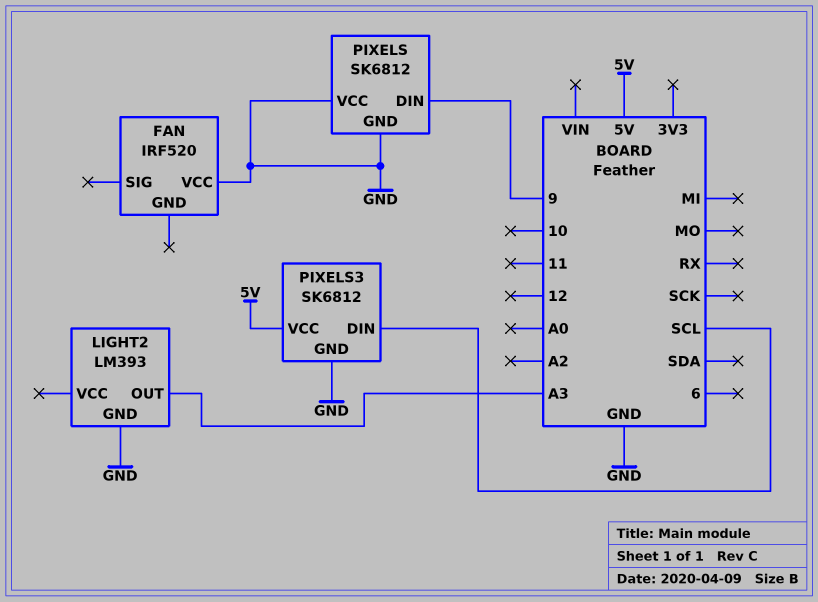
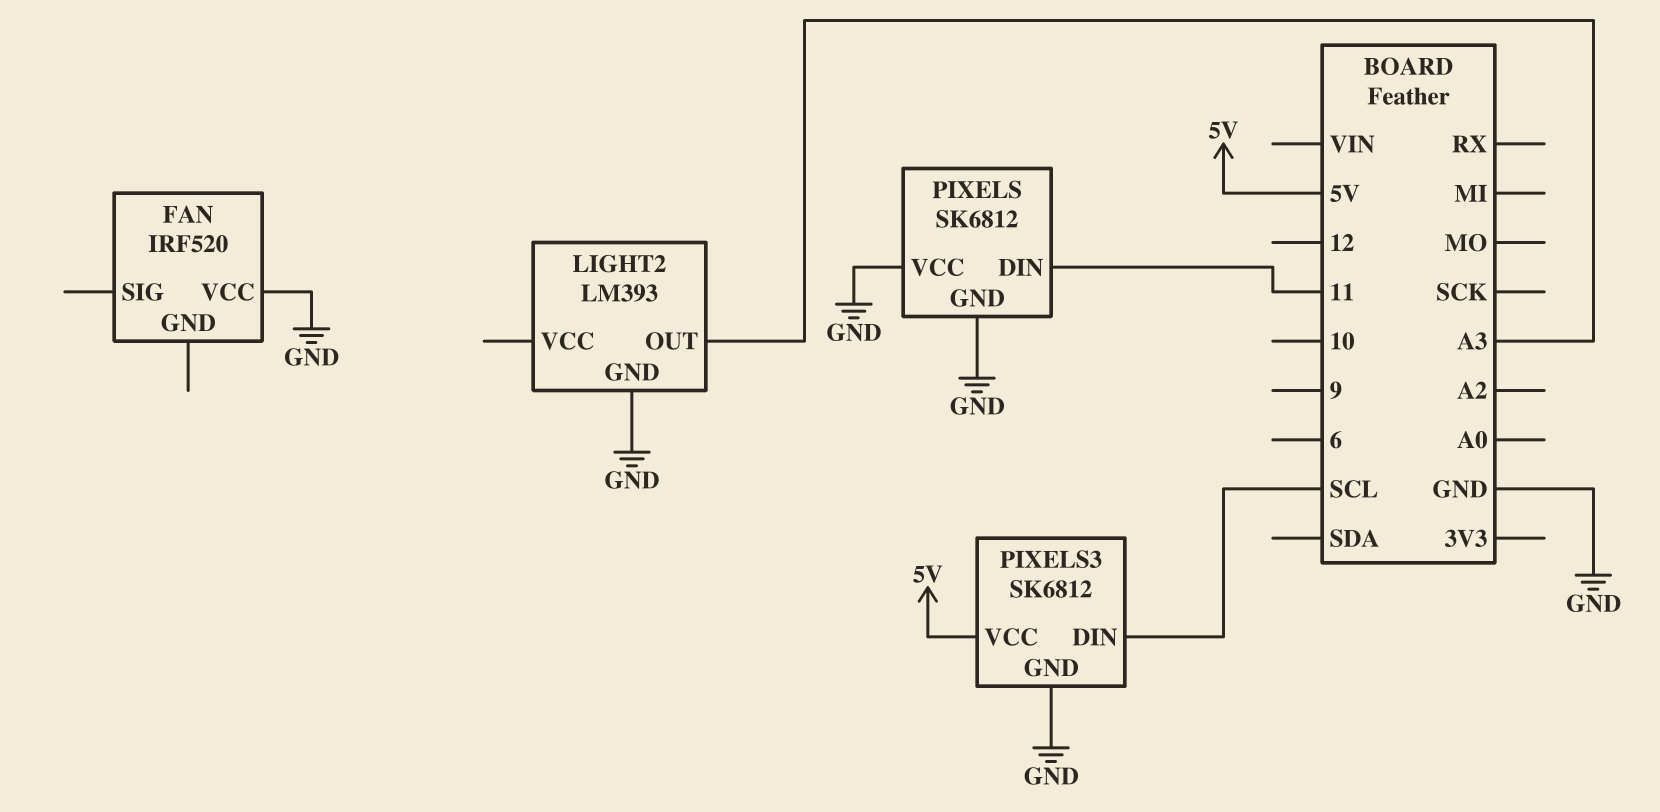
PIXELS pin DIN: 9 -> 11

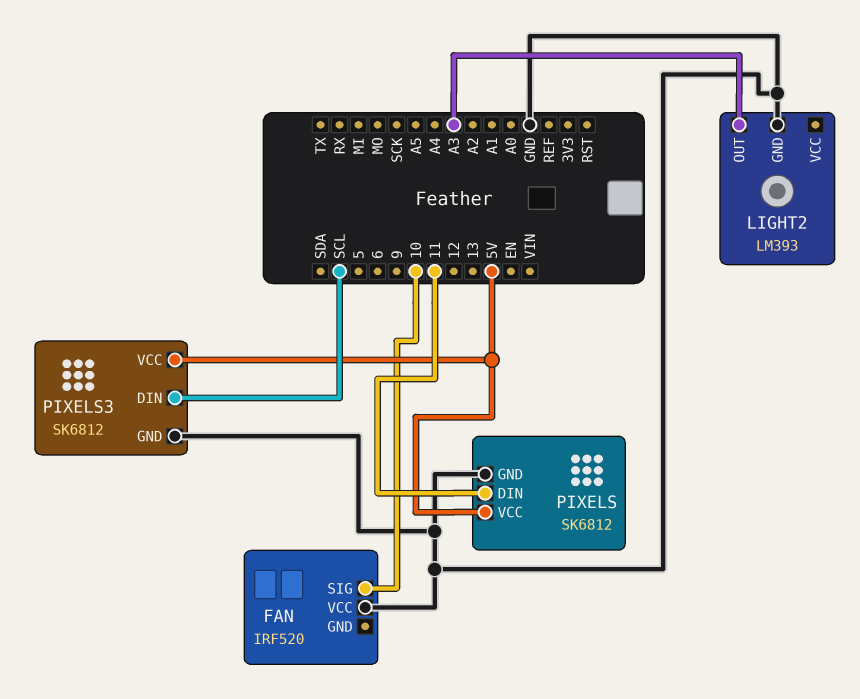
FAN pin SIG: none -> 10
PIXELS pin VCC: GND -> 5V

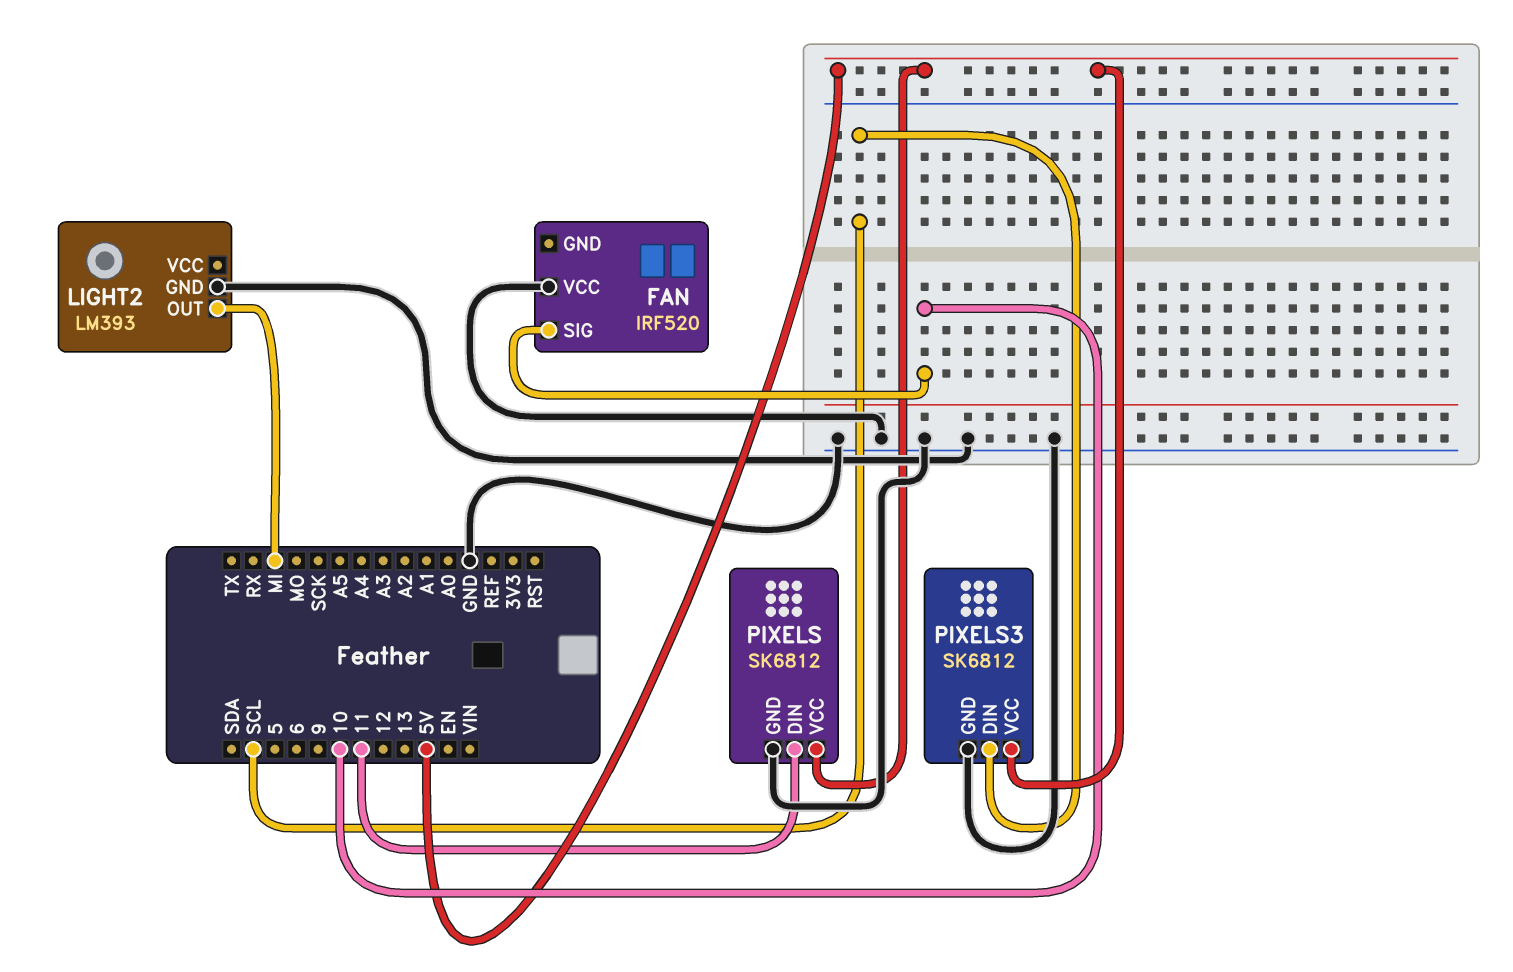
LIGHT2 pin OUT: A3 -> MI

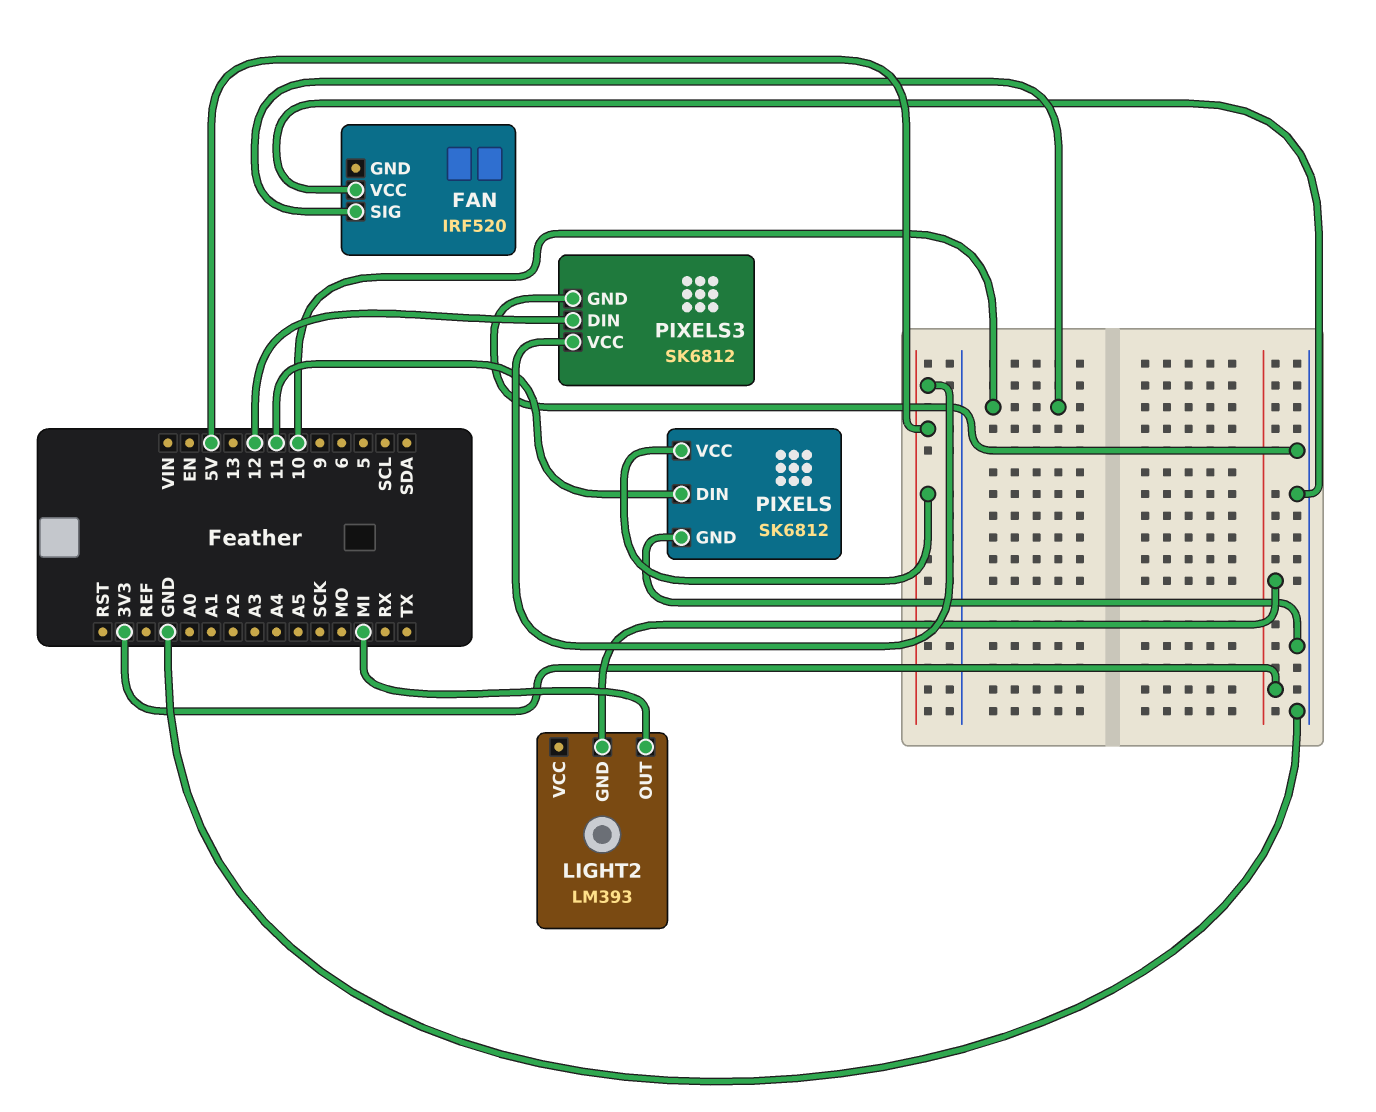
LIGHT2 pin GND: GND -> 3V3
PIXELS3 pin DIN: SCL -> 12

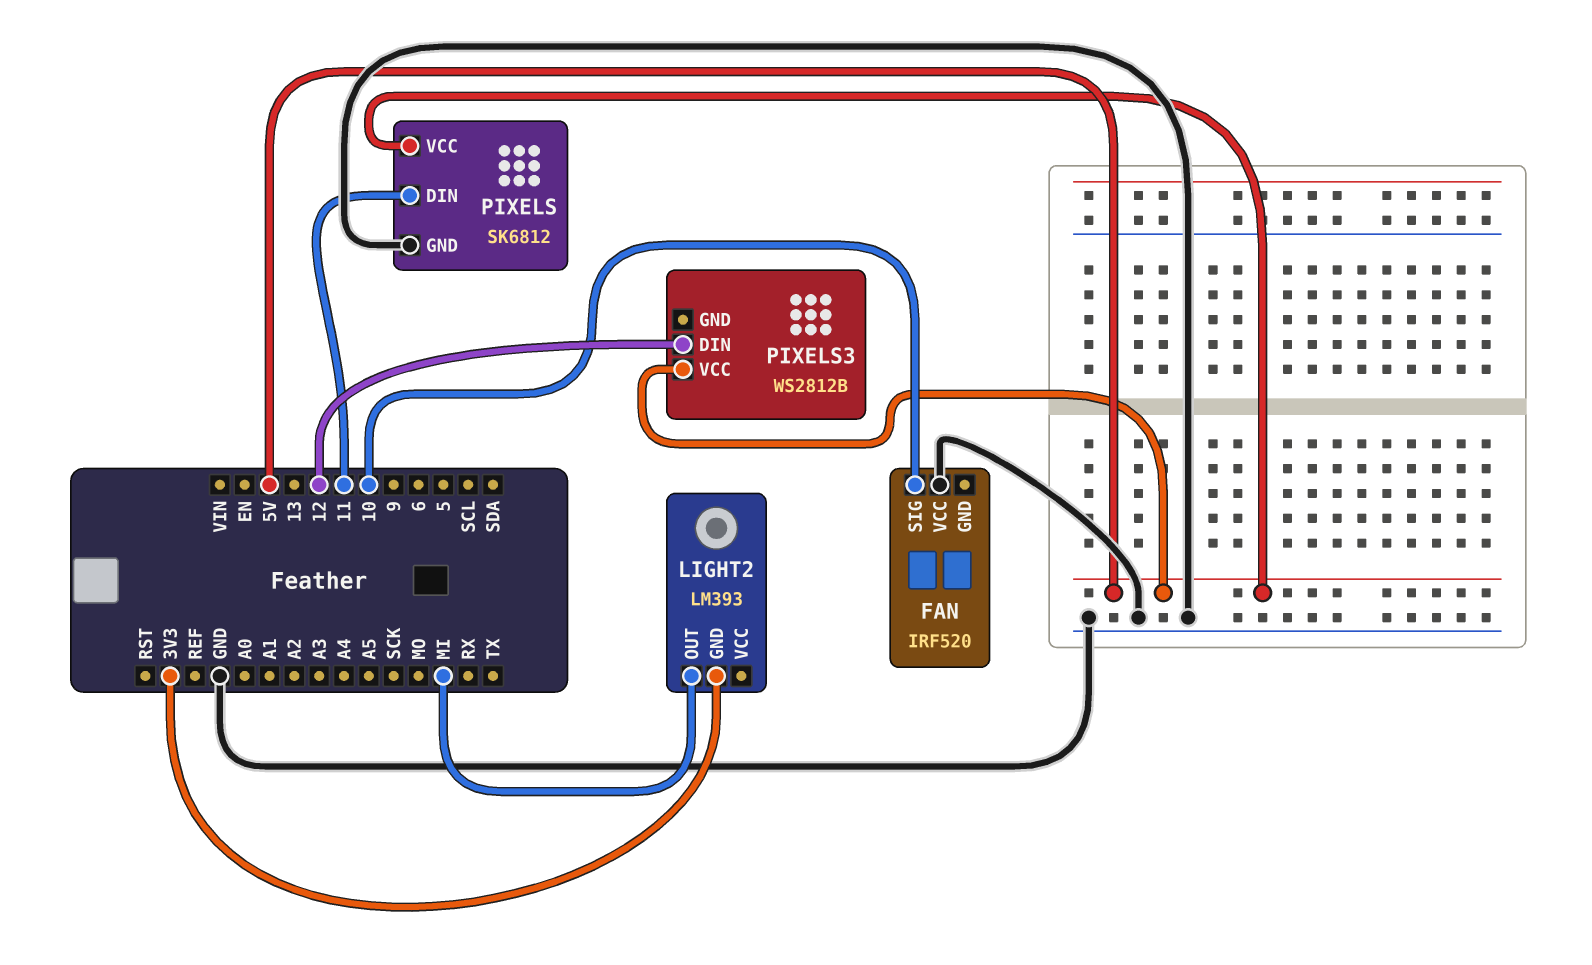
PIXELS3: SK6812 -> WS2812B
PIXELS3 pin GND: GND -> none

